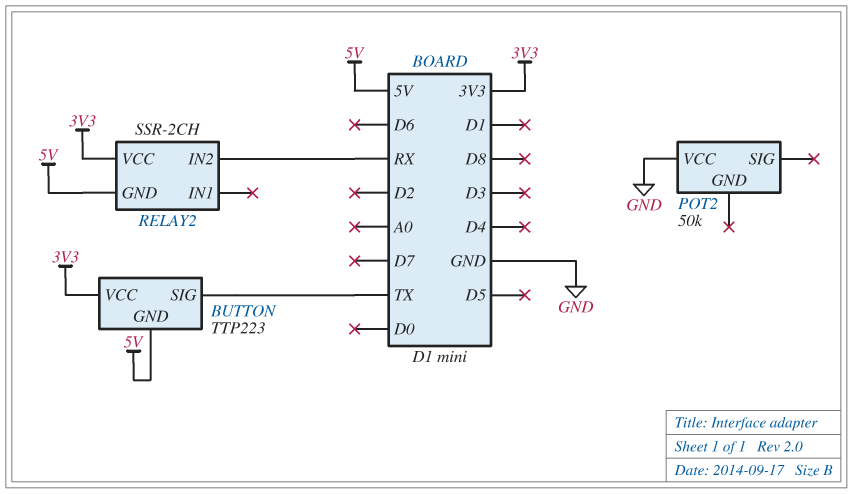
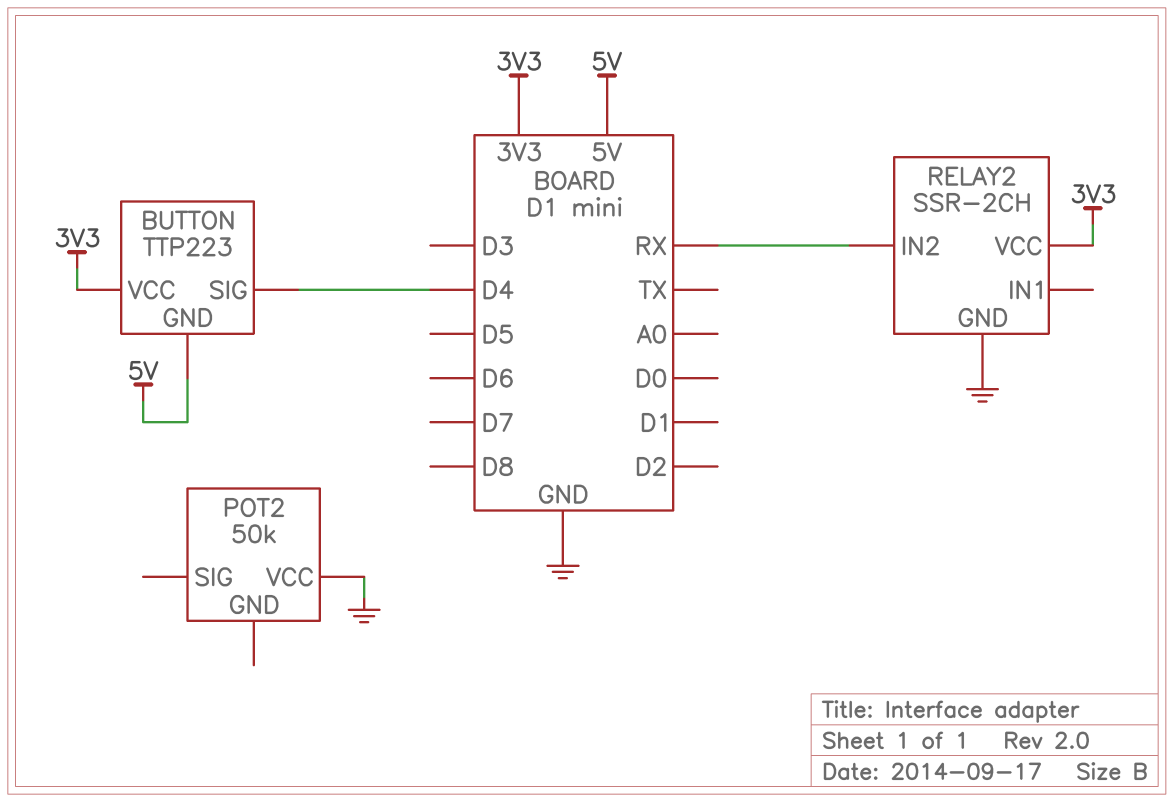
BUTTON pin SIG: TX -> D4
RELAY2 pin GND: 5V -> GND

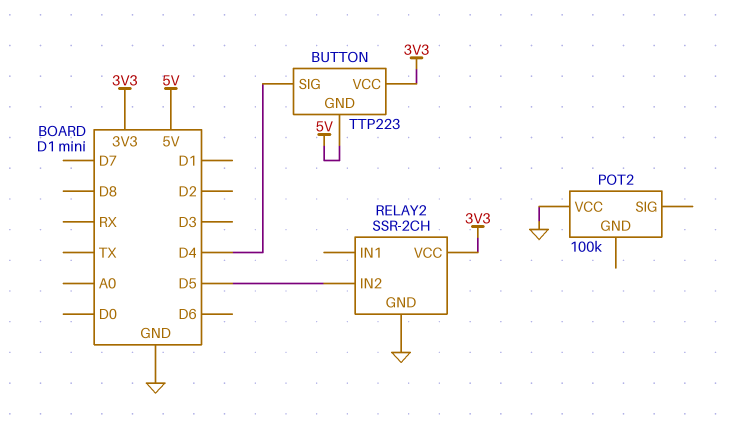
POT2: 50k -> 100k
RELAY2 pin IN2: RX -> D5

